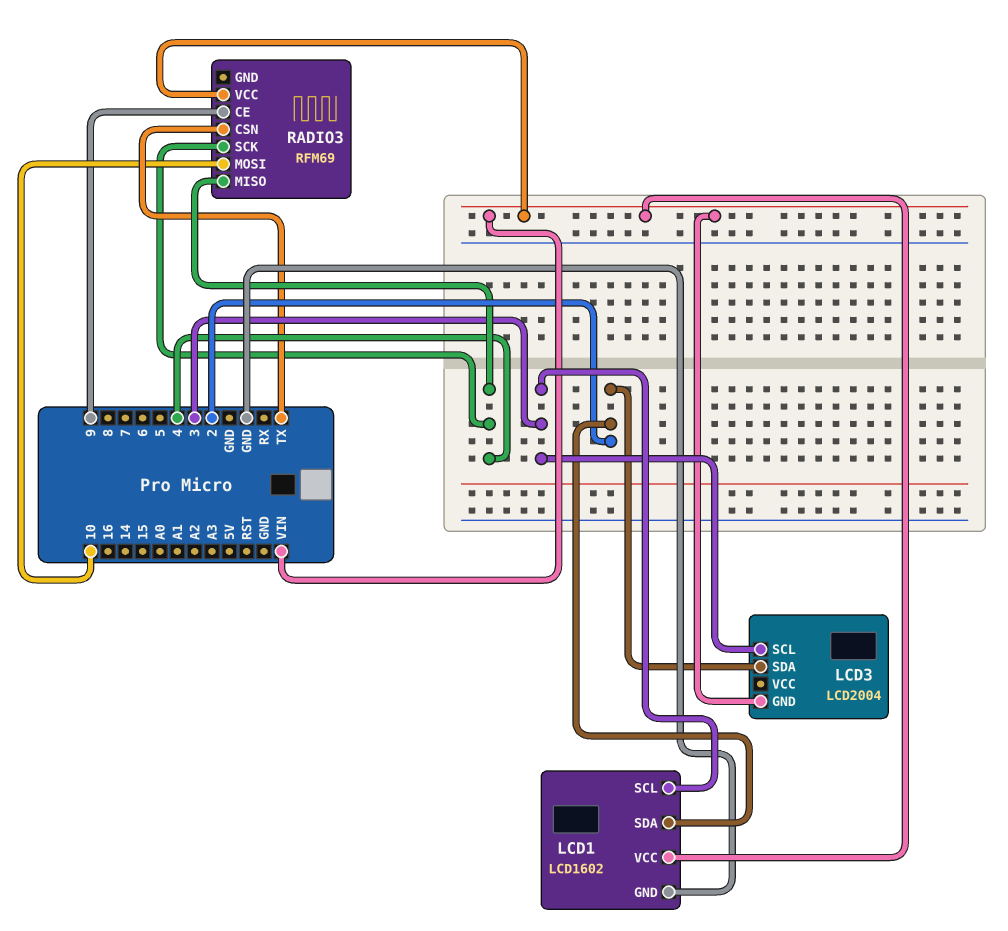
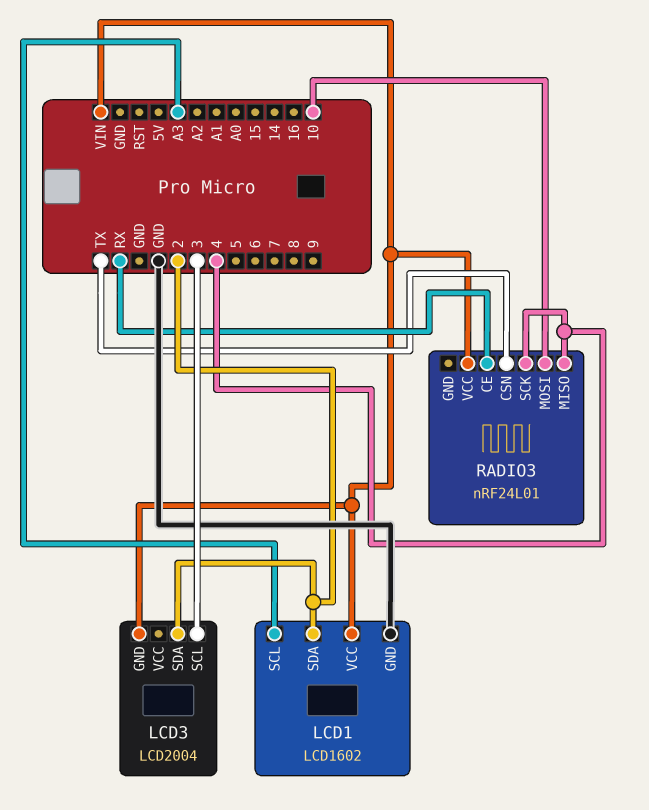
LCD1 pin SCL: 3 -> A3
RADIO3: RFM69 -> nRF24L01
RADIO3 pin CE: 9 -> RX

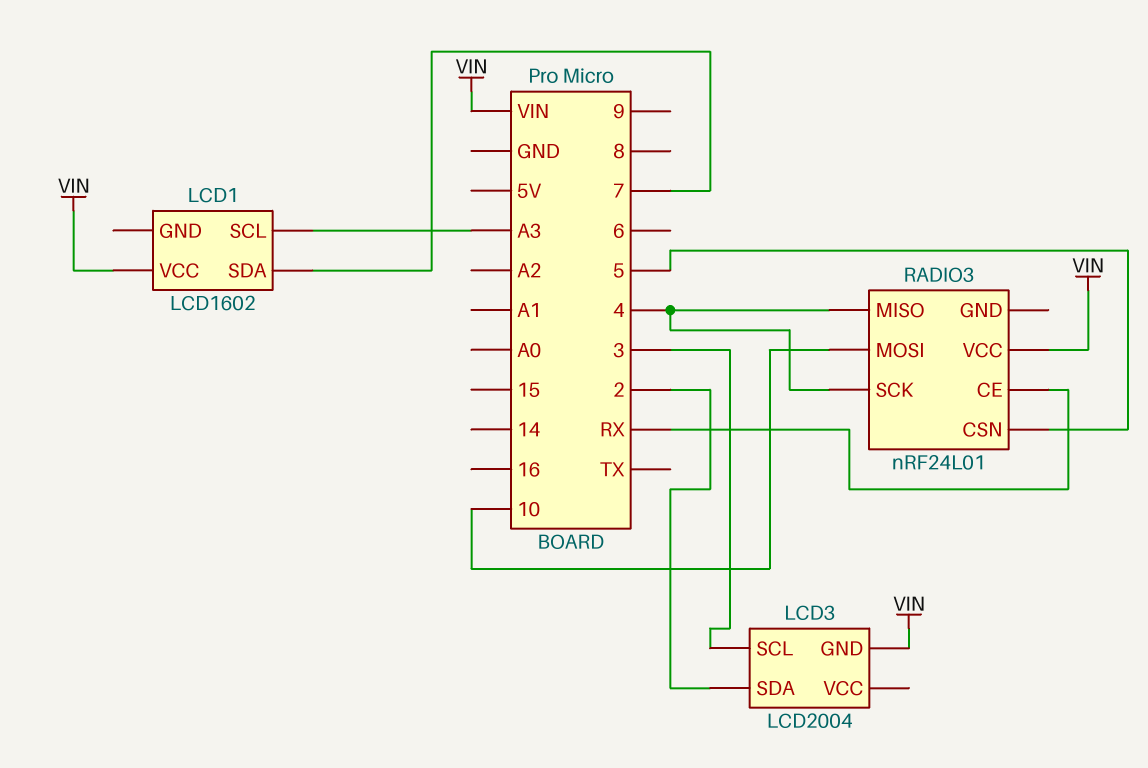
LCD1 pin GND: GND -> none
LCD1 pin SDA: 2 -> 7
RADIO3 pin CSN: TX -> 5

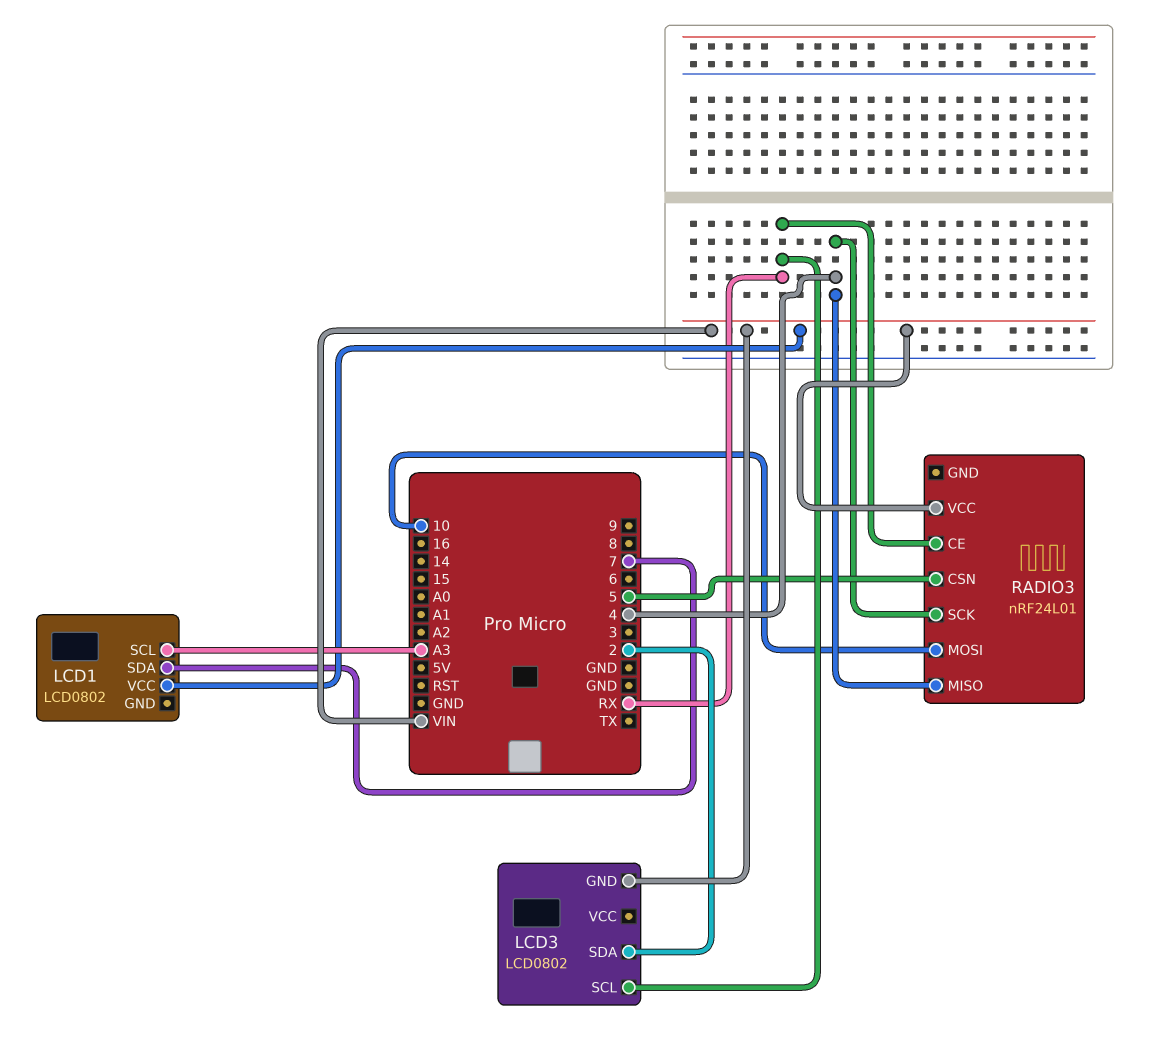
LCD1: LCD1602 -> LCD0802
LCD3: LCD2004 -> LCD0802
LCD3 pin SCL: 3 -> RX

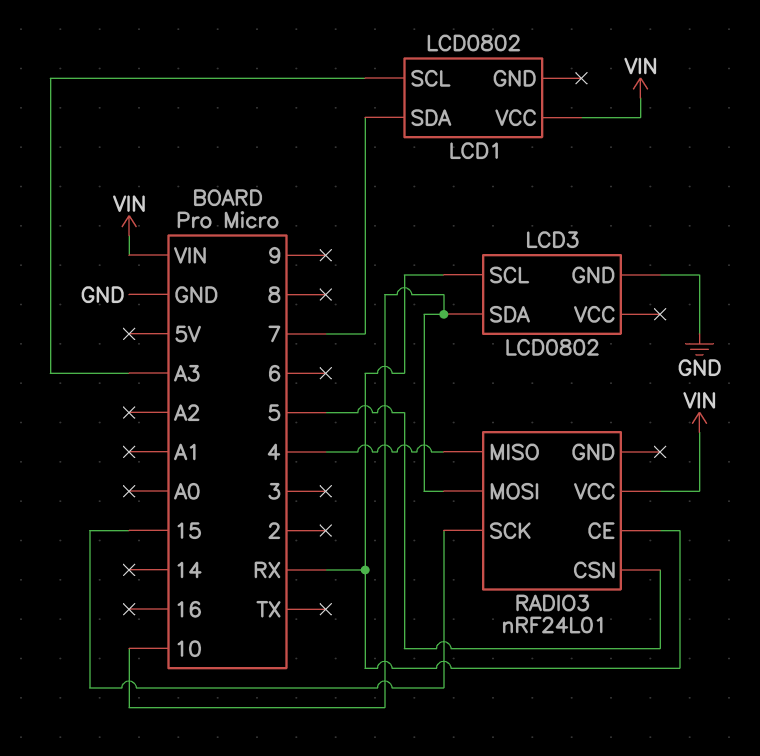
LCD3 pin GND: VIN -> GND
LCD3 pin SDA: 2 -> 10
RADIO3 pin SCK: 4 -> 15

